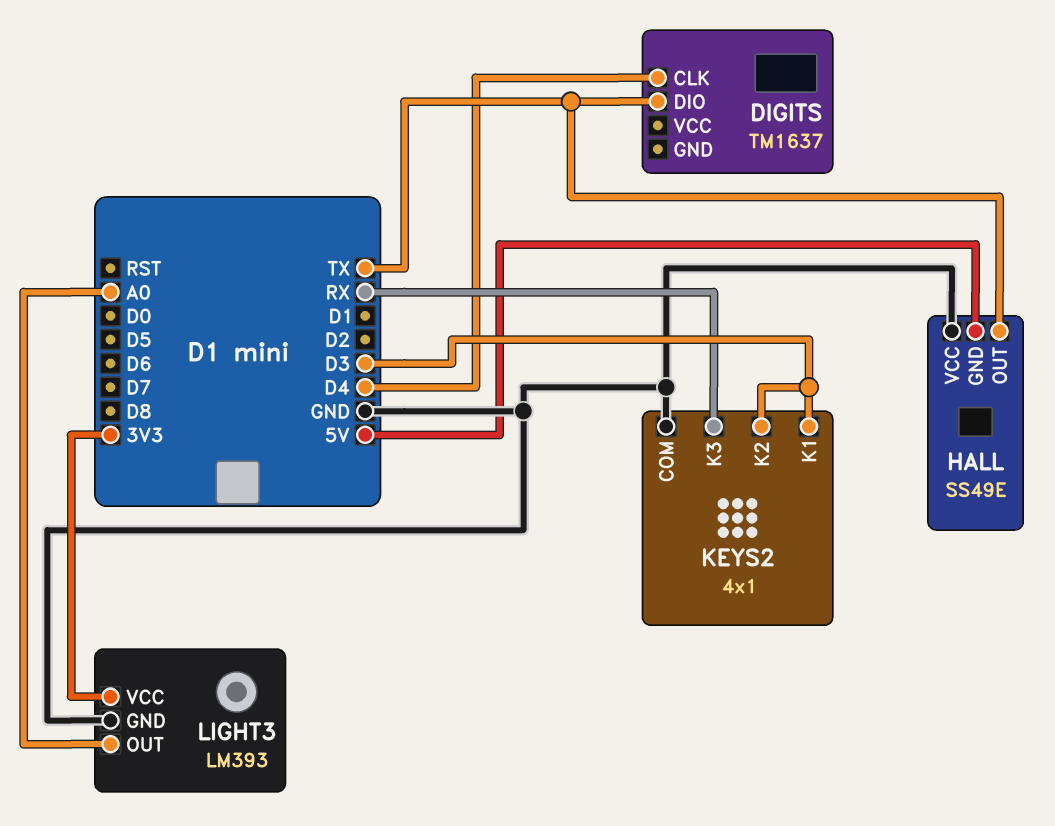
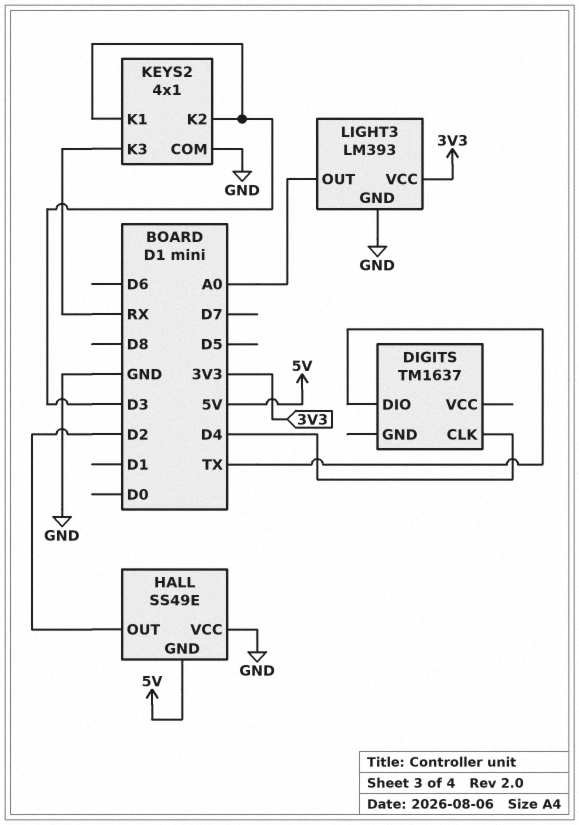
HALL pin OUT: TX -> D2

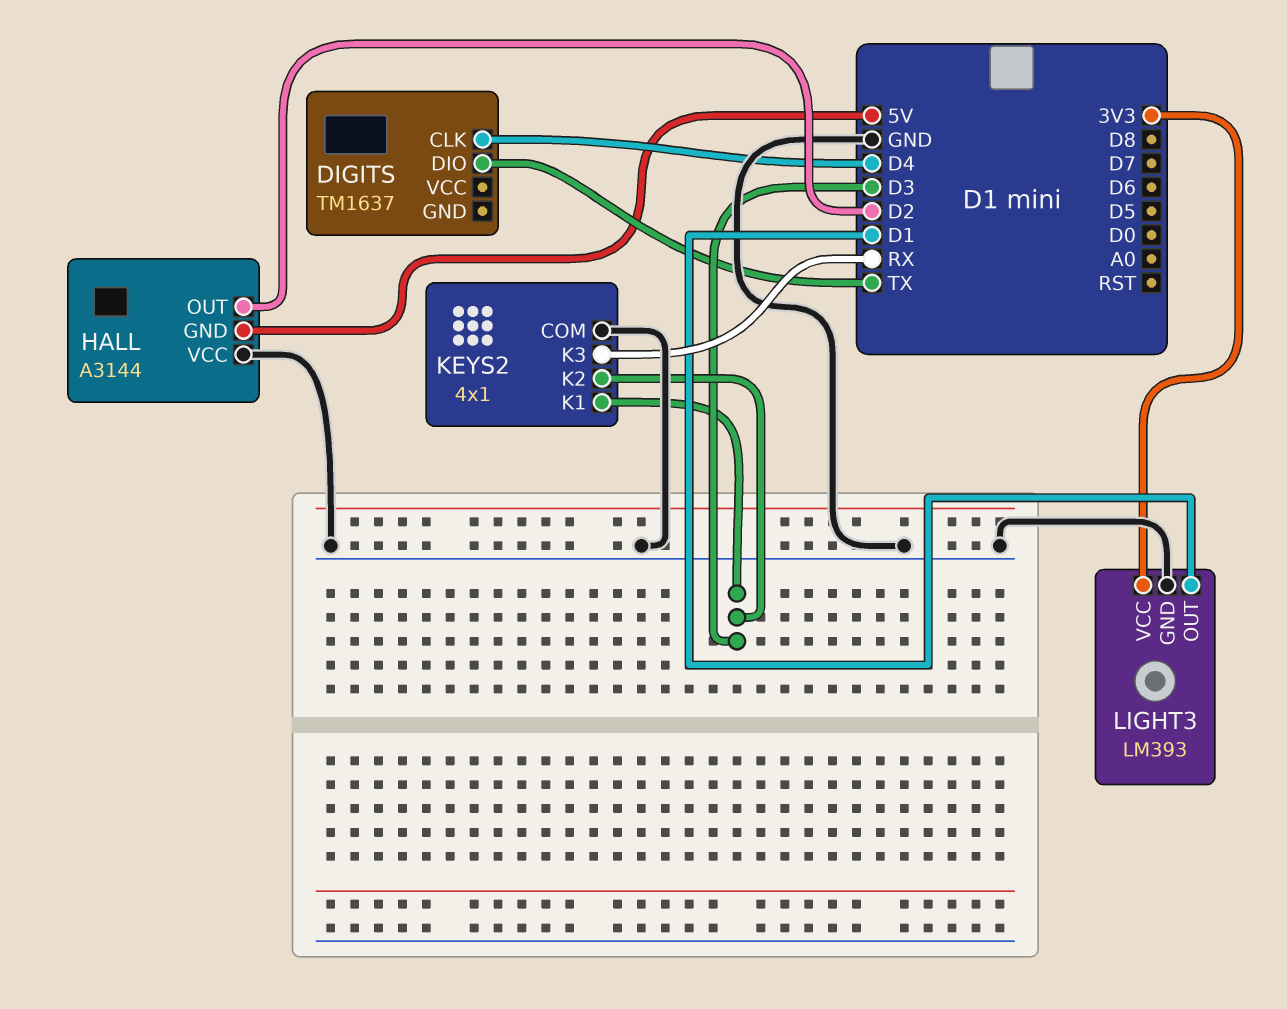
HALL: SS49E -> A3144
LIGHT3 pin OUT: A0 -> D1

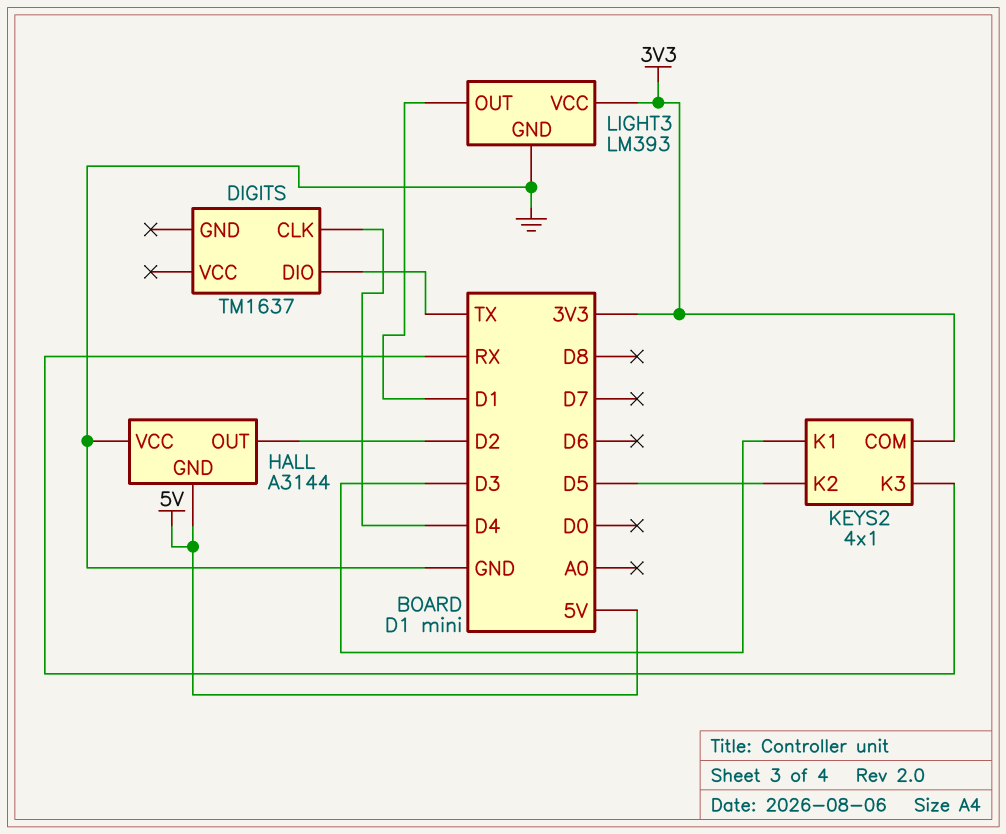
KEYS2 pin COM: GND -> 3V3
KEYS2 pin K2: D3 -> D5

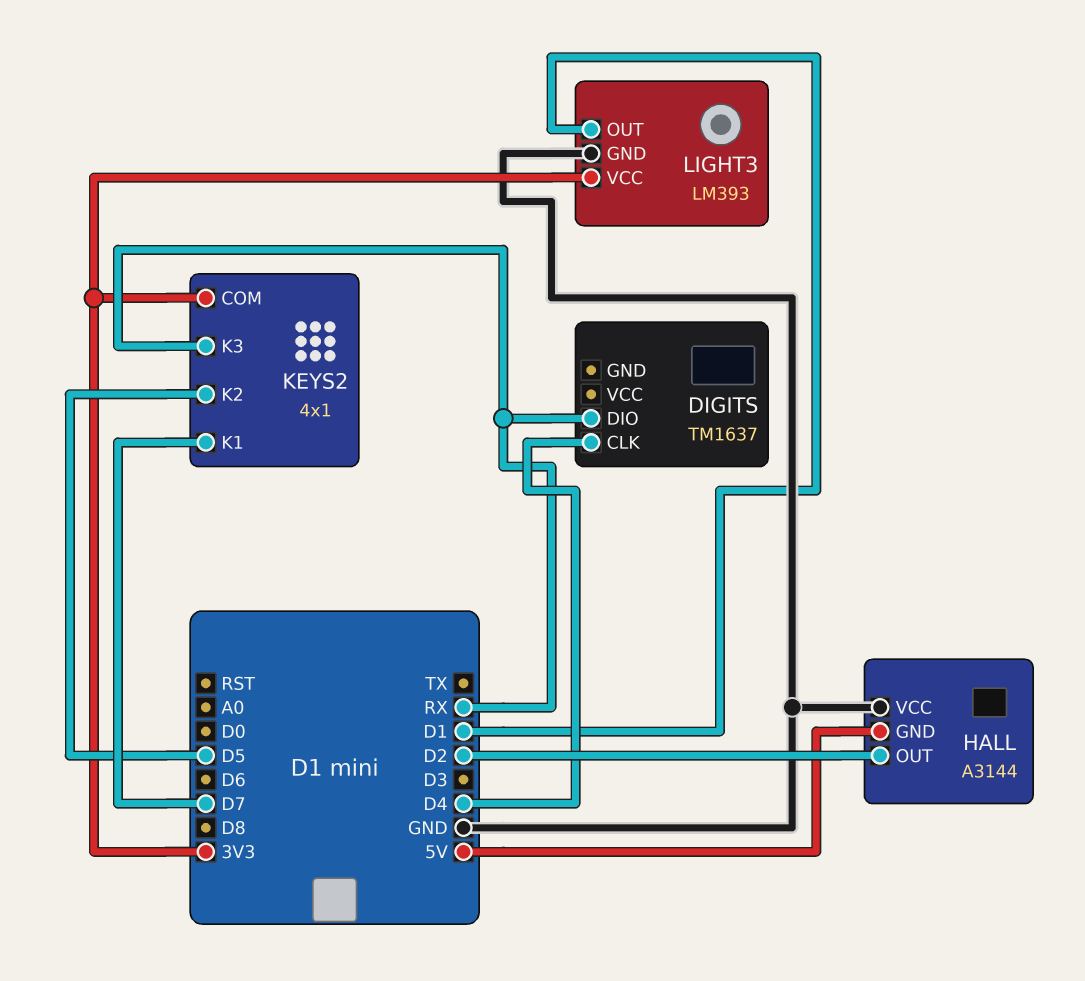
DIGITS pin DIO: TX -> RX
KEYS2 pin K1: D3 -> D7

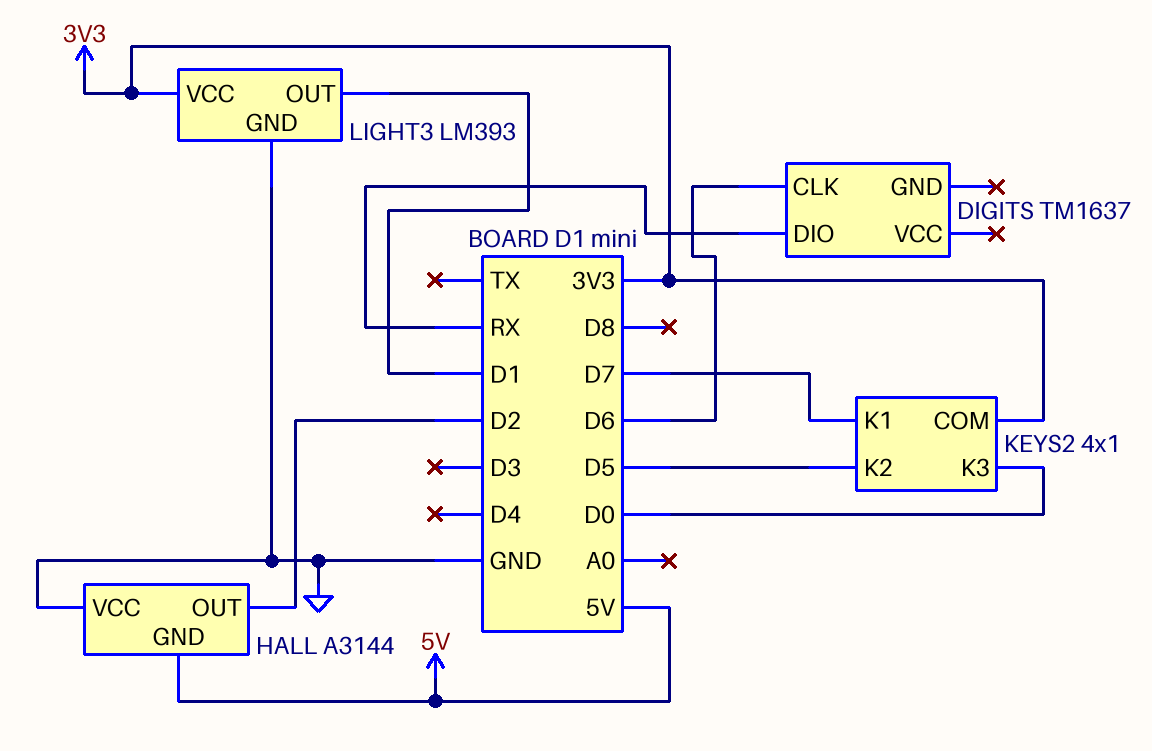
DIGITS pin CLK: D4 -> D6
KEYS2 pin K3: RX -> D0

